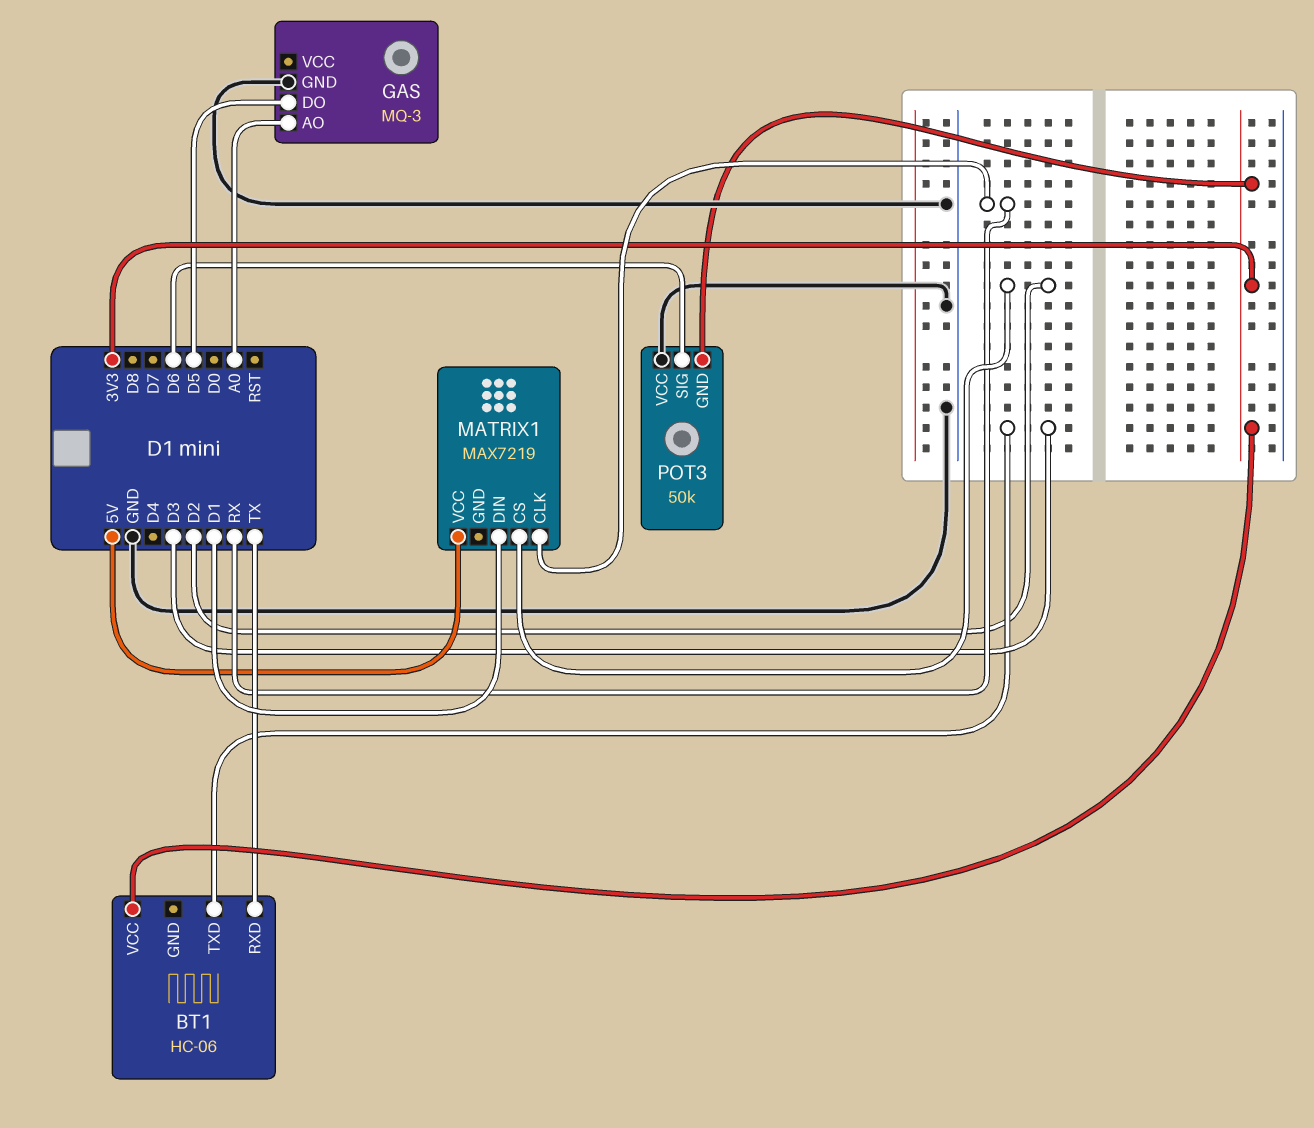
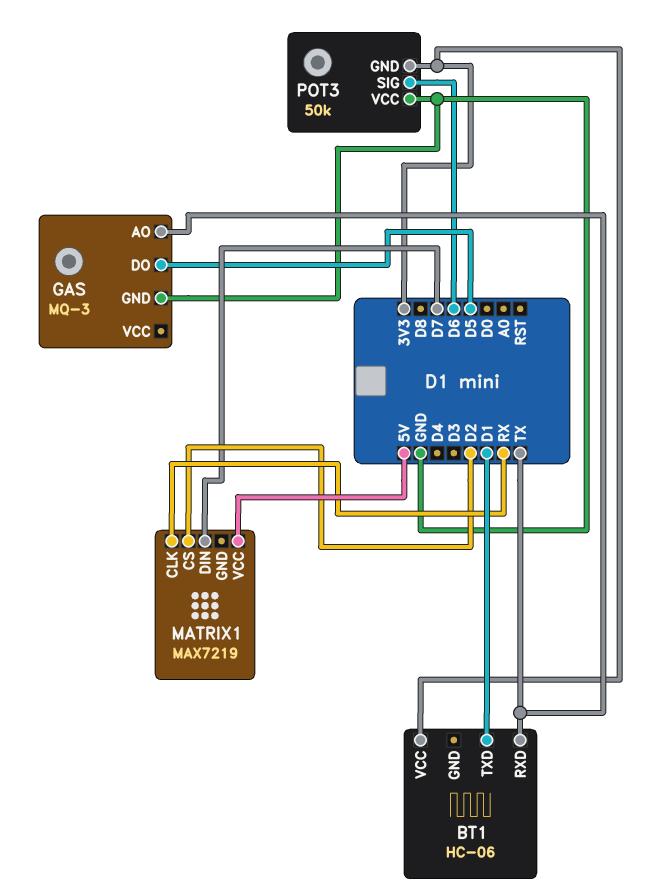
BT1 pin TXD: D3 -> D1
GAS pin AO: A0 -> TX
MATRIX1 pin DIN: D1 -> D7

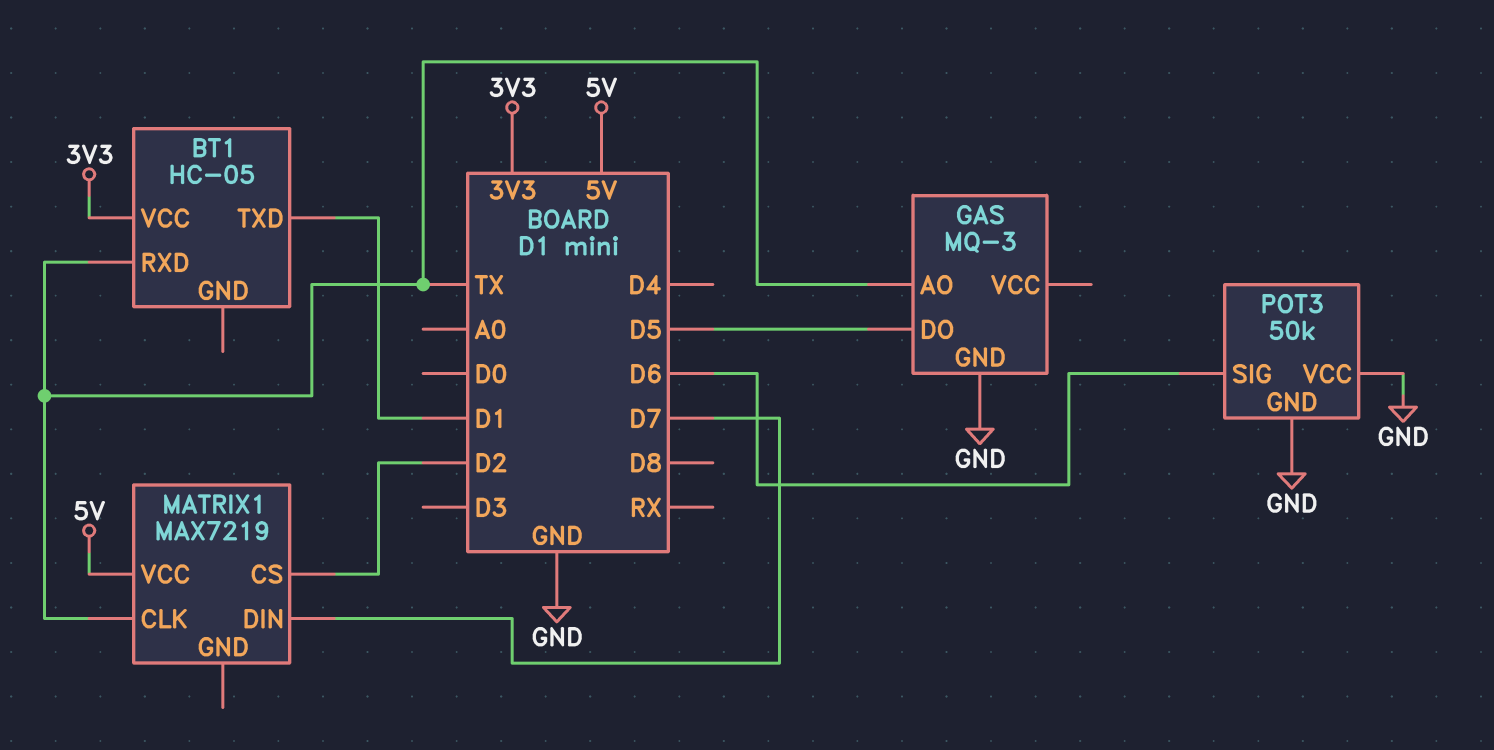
BT1: HC-06 -> HC-05
MATRIX1 pin CLK: RX -> TX
POT3 pin GND: 3V3 -> GND

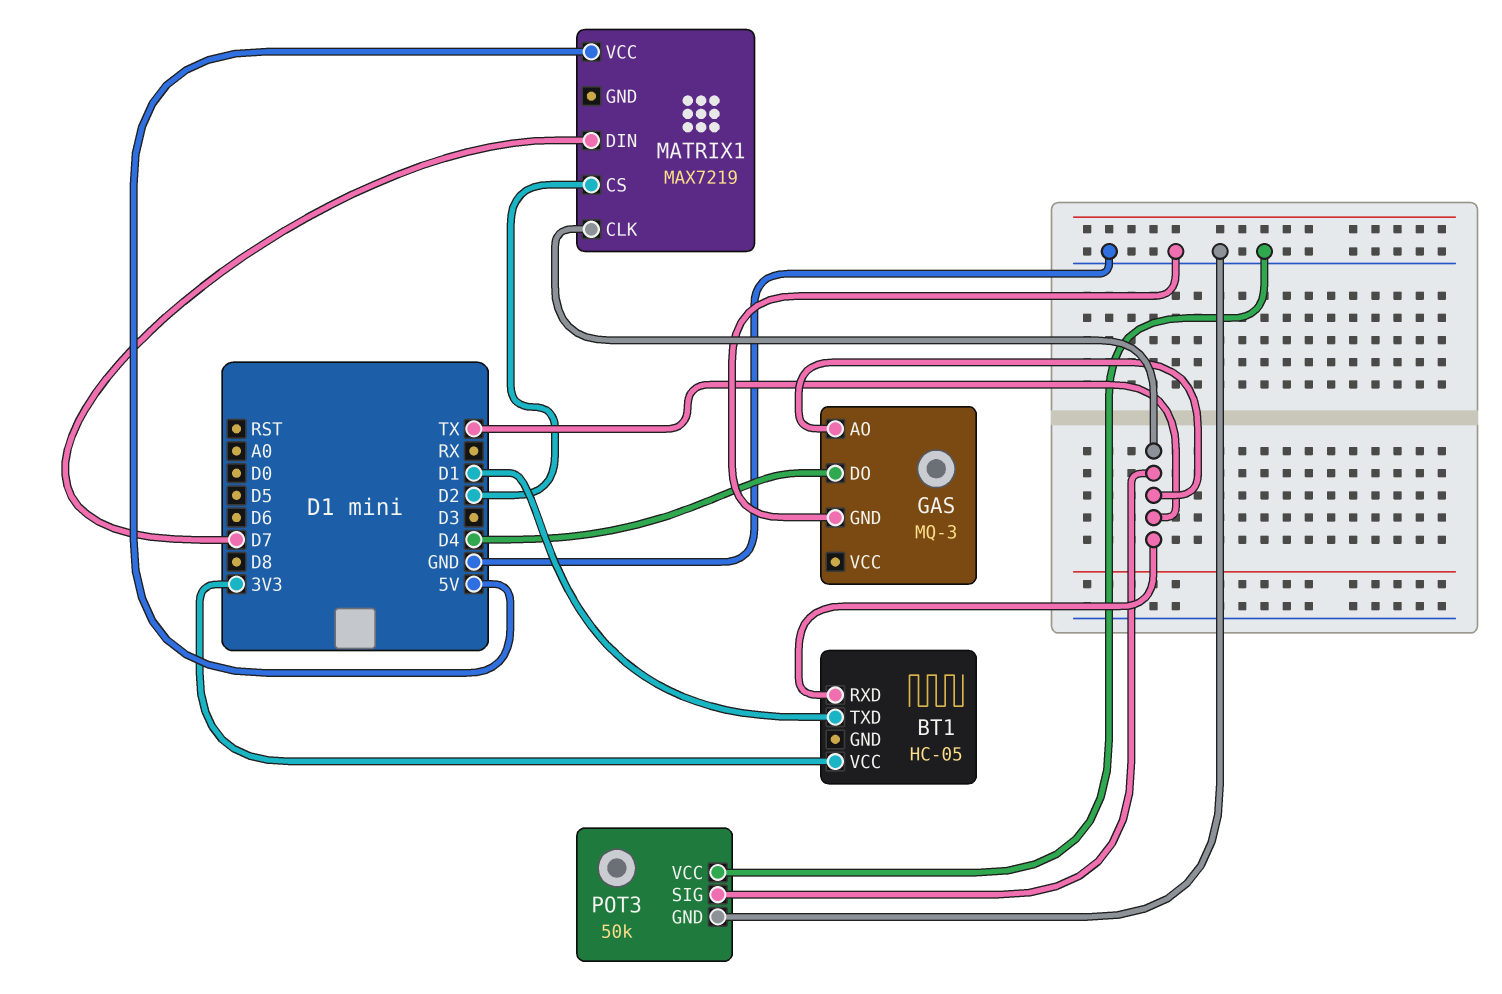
GAS pin DO: D5 -> D4
POT3 pin SIG: D6 -> TX

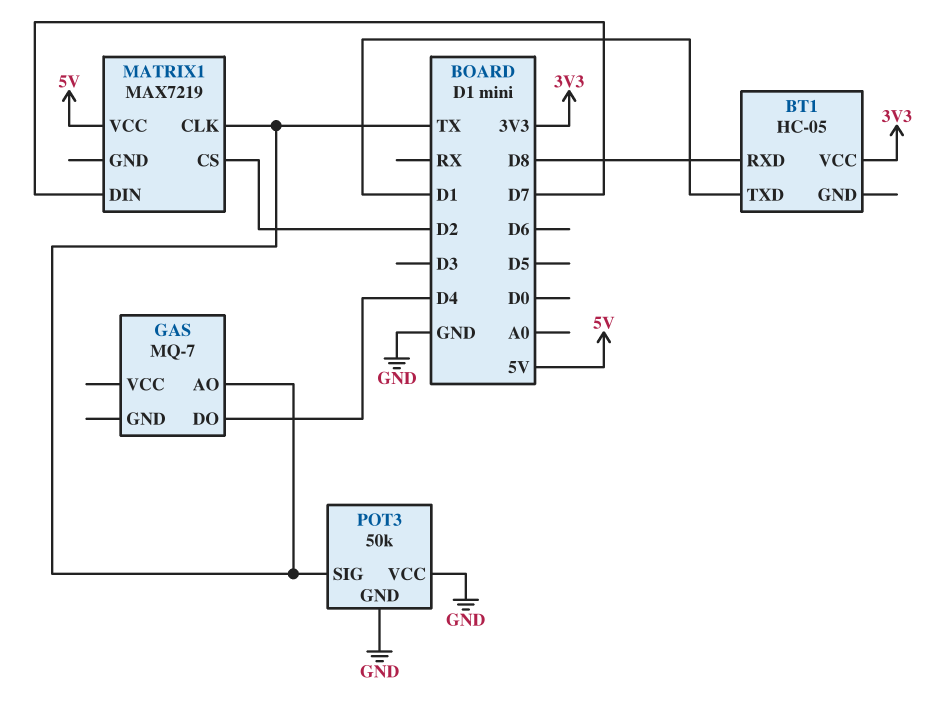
BT1 pin RXD: TX -> D8
GAS: MQ-3 -> MQ-7
GAS pin GND: GND -> none

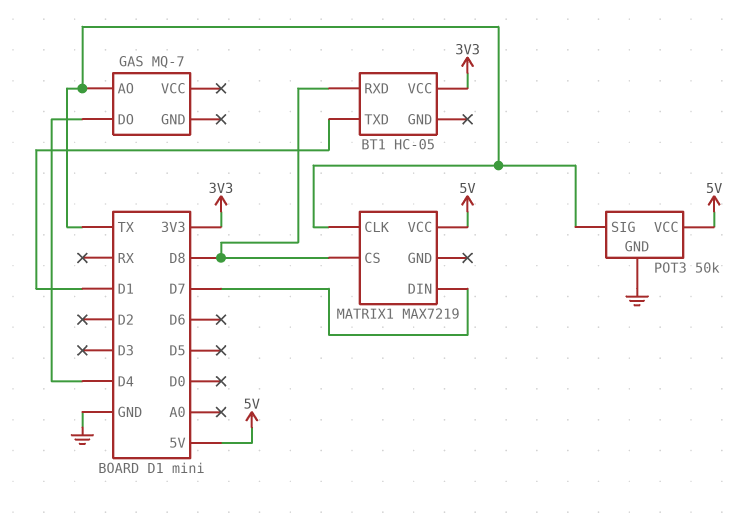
MATRIX1 pin CS: D2 -> D8
POT3 pin VCC: GND -> 5V

